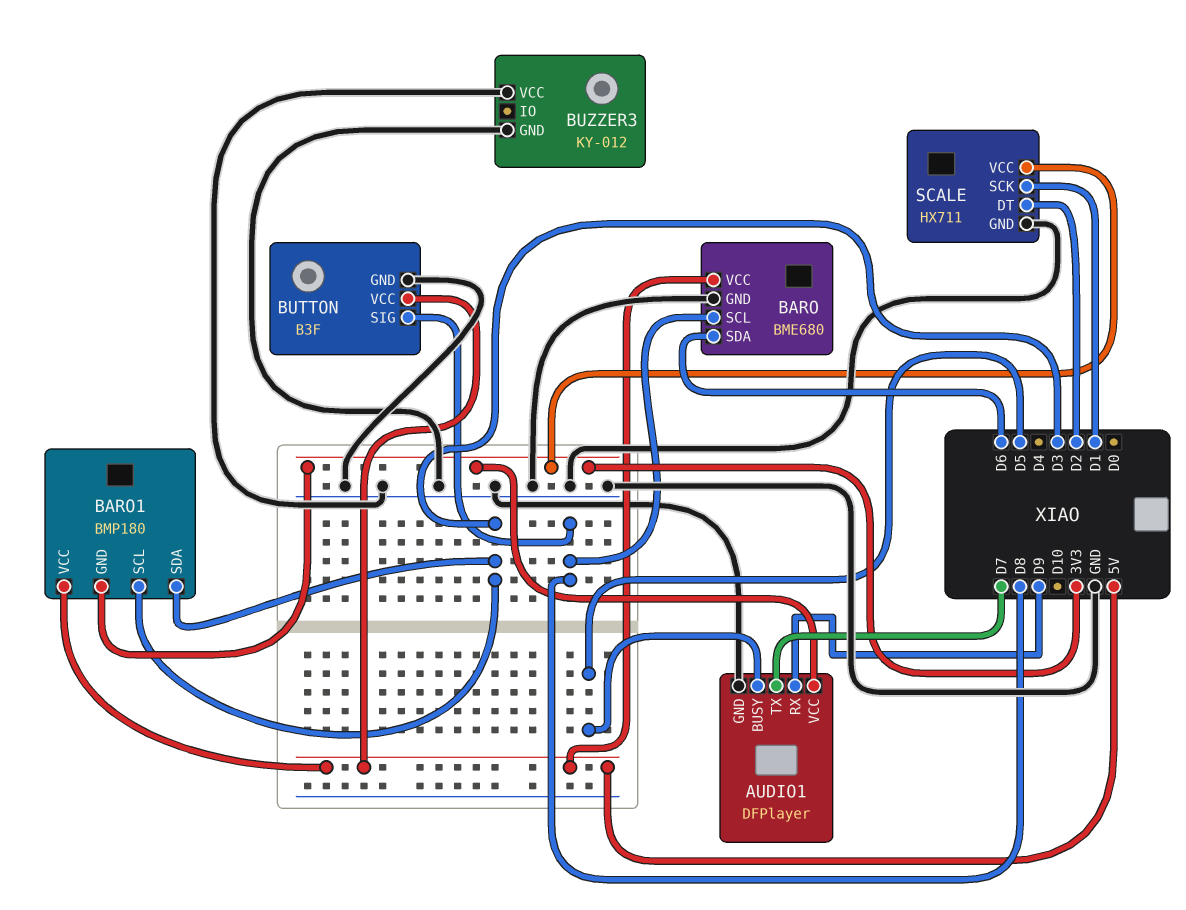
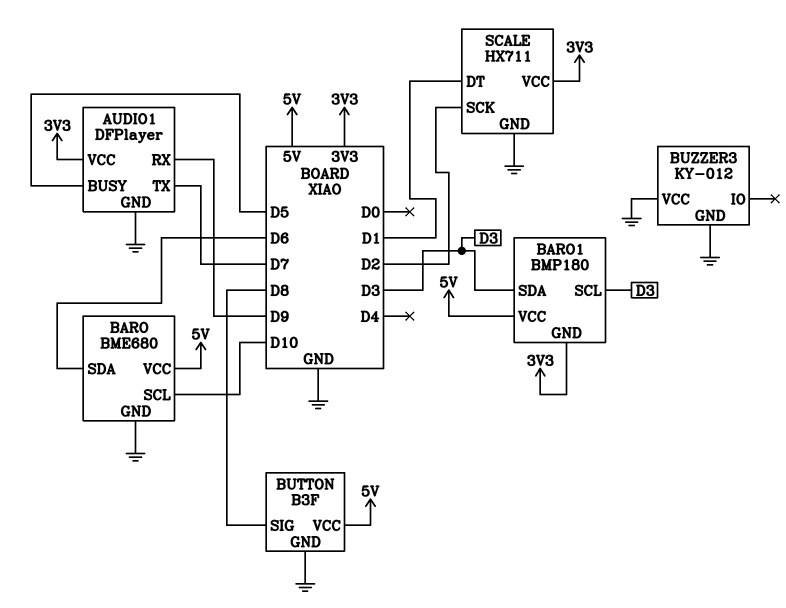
BARO pin SCL: D8 -> D10
SCALE pin DT: D2 -> D1
SCALE pin SCK: D1 -> D2

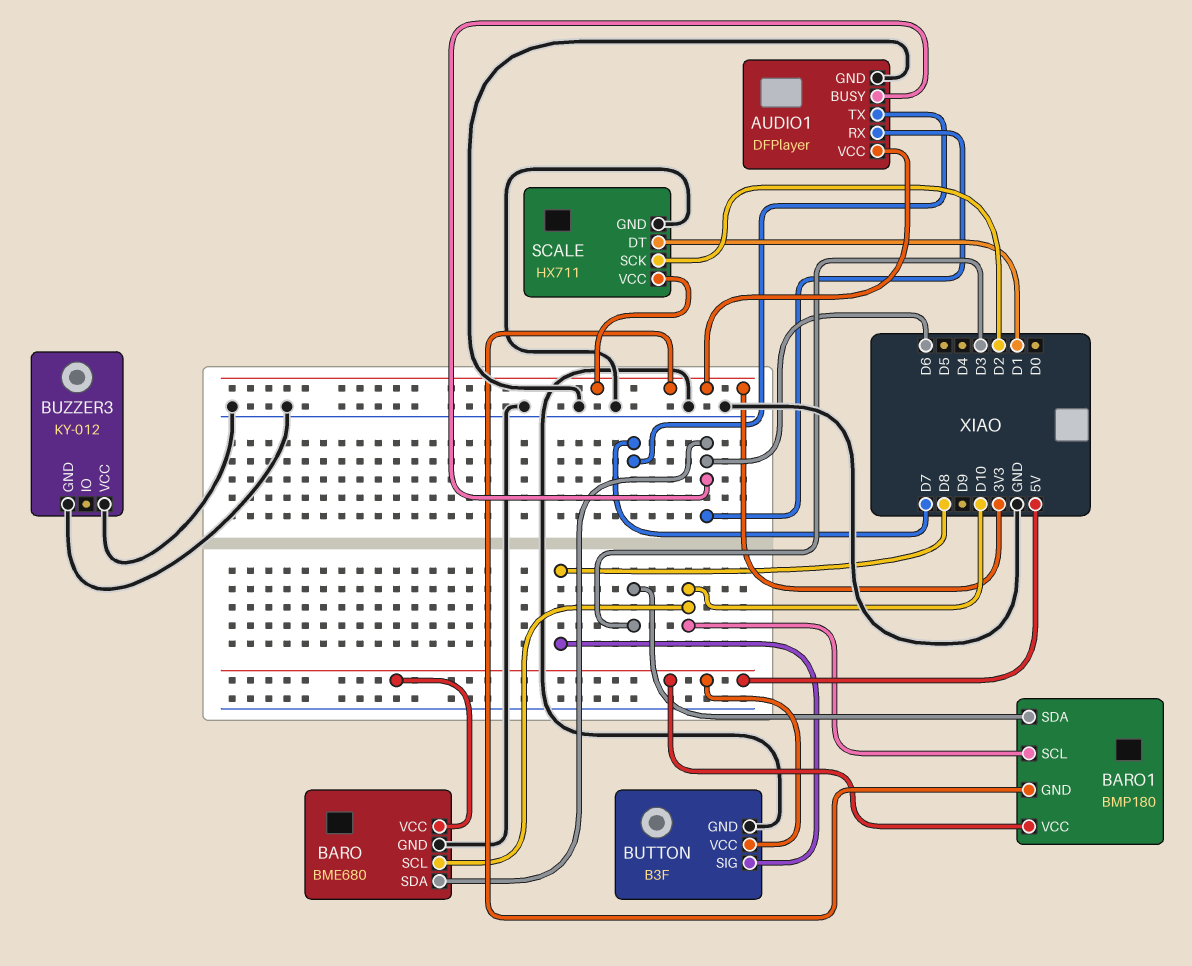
AUDIO1 pin BUSY: D5 -> D6
AUDIO1 pin RX: D9 -> D6
BARO1 pin SCL: D3 -> D10

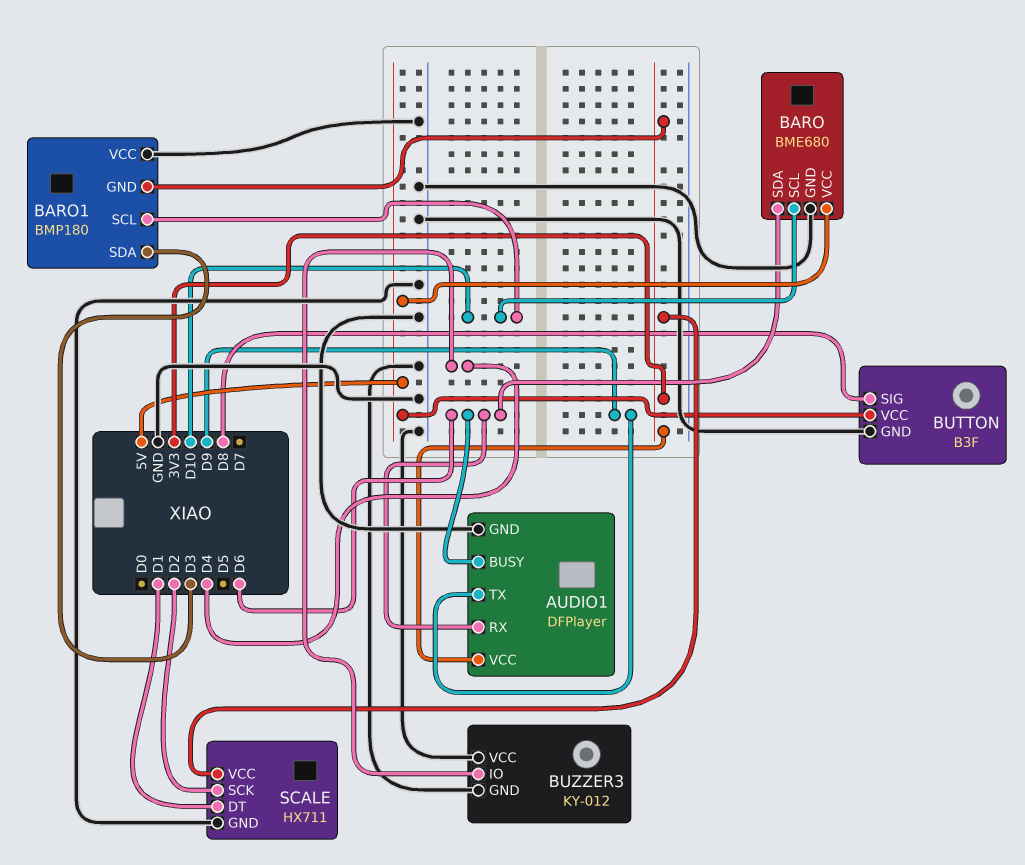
AUDIO1 pin TX: D7 -> D9
BARO1 pin VCC: 5V -> GND
BUZZER3 pin IO: none -> D4

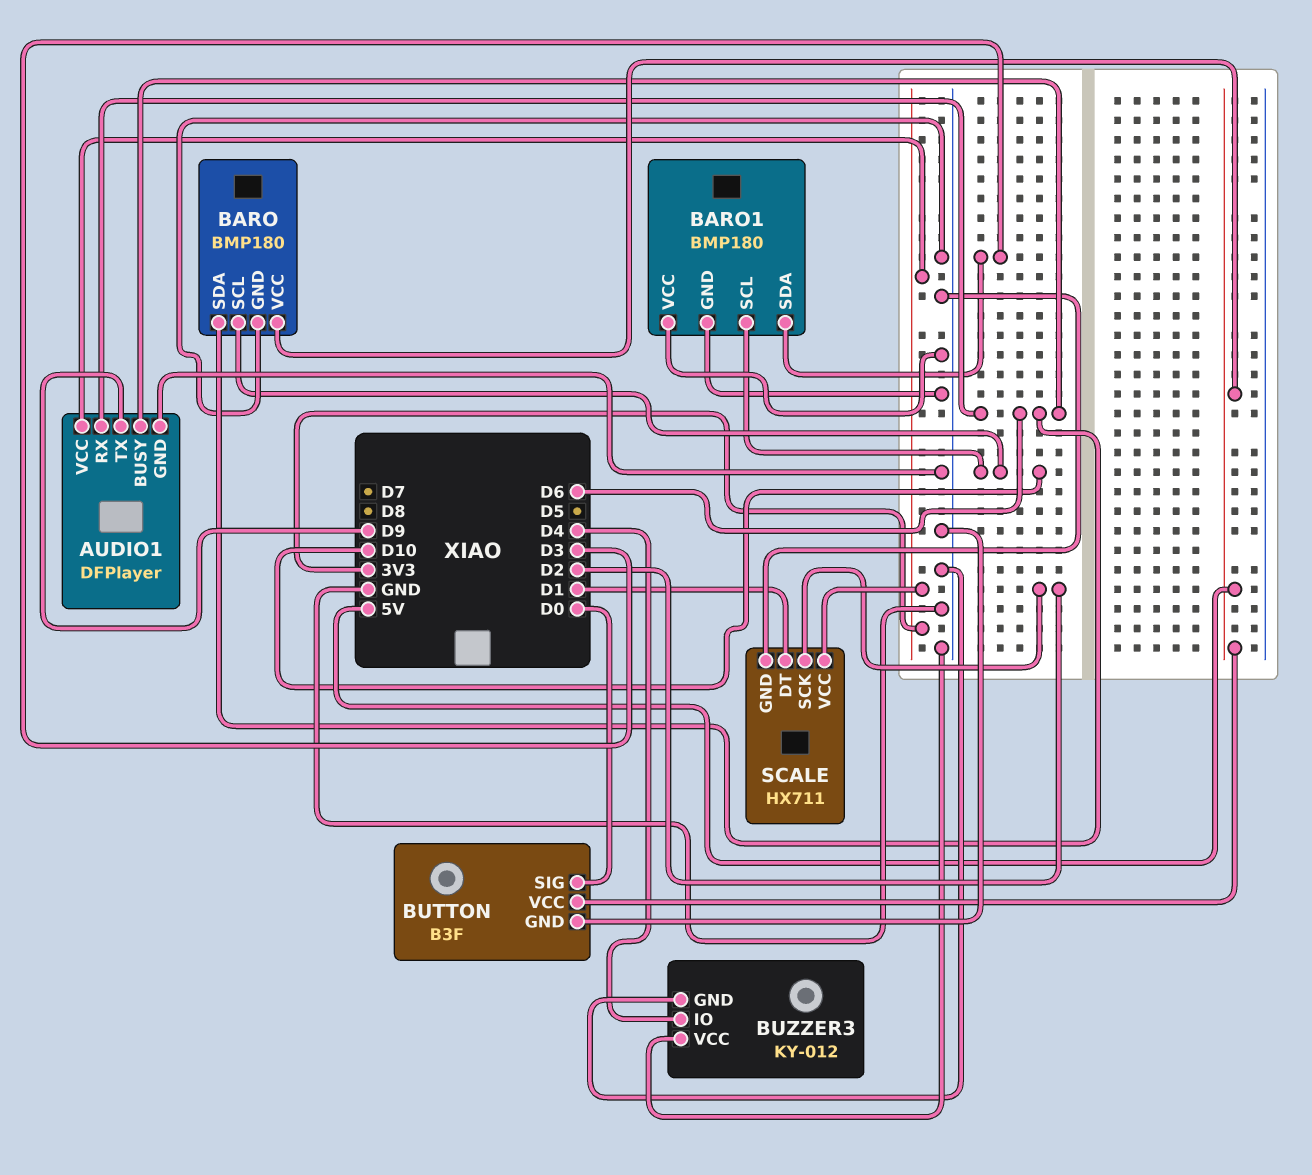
BARO: BME680 -> BMP180
BARO1 pin GND: 3V3 -> GND
BUTTON pin SIG: D8 -> D0

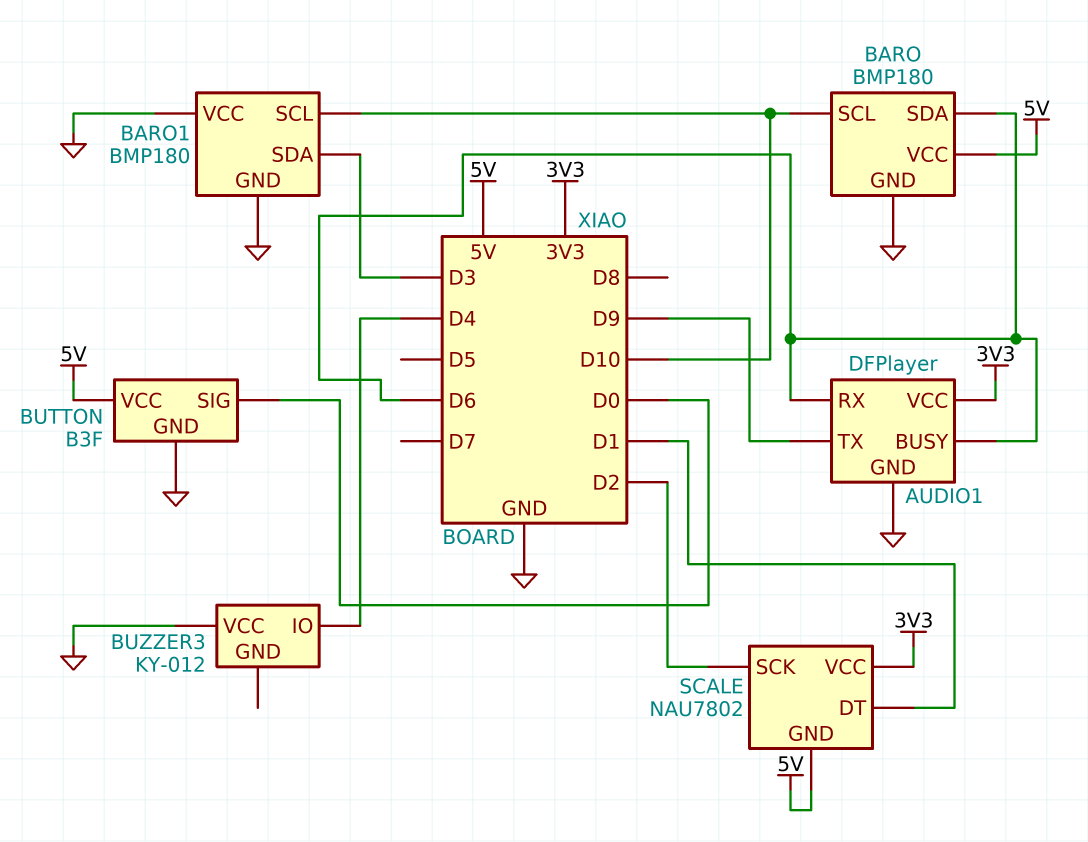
BUZZER3 pin GND: GND -> none
SCALE: HX711 -> NAU7802
SCALE pin GND: GND -> 5V

